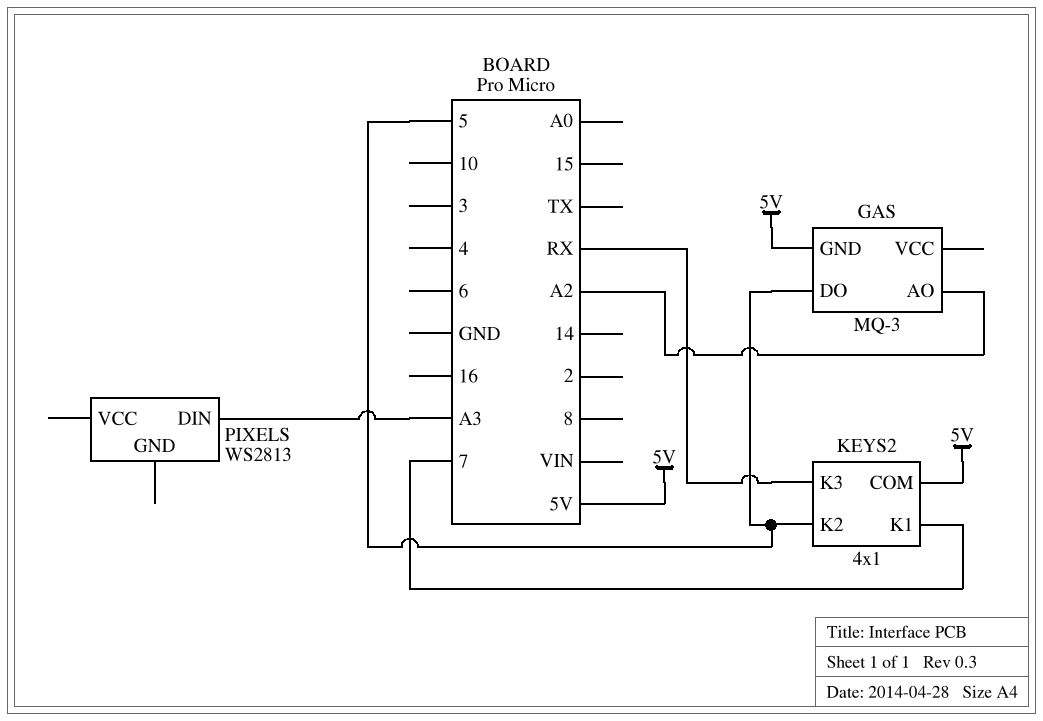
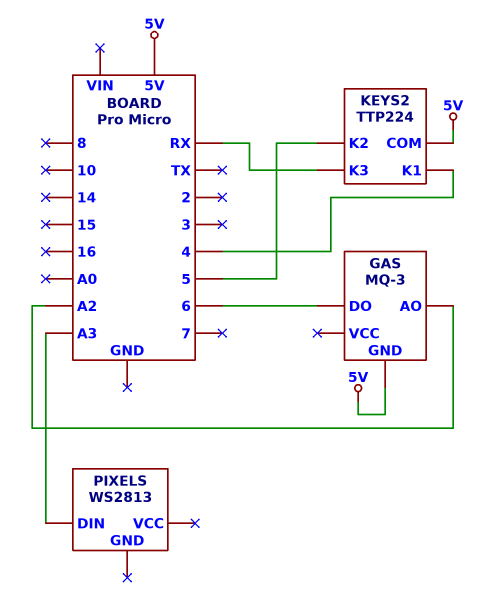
GAS pin DO: 5 -> 6
KEYS2: 4x1 -> TTP224
KEYS2 pin K1: 7 -> 4

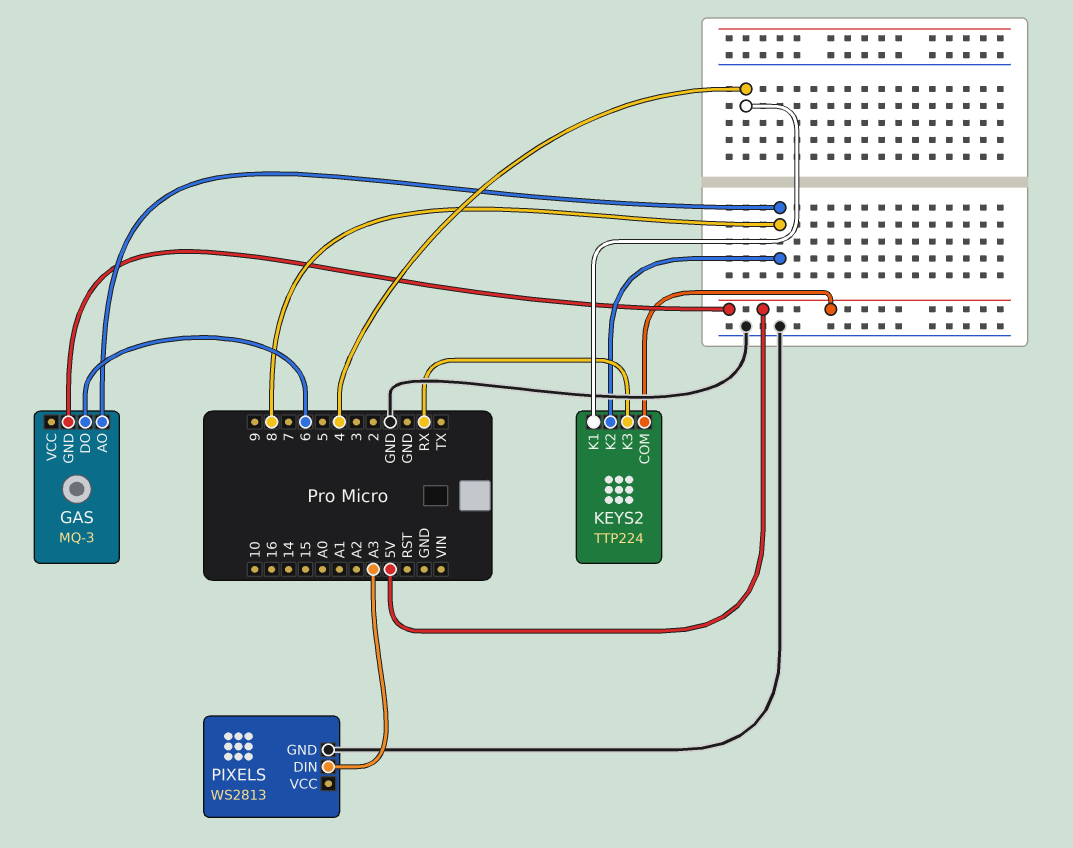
GAS pin AO: A2 -> 8
KEYS2 pin K2: 5 -> 8
PIXELS pin GND: none -> GND

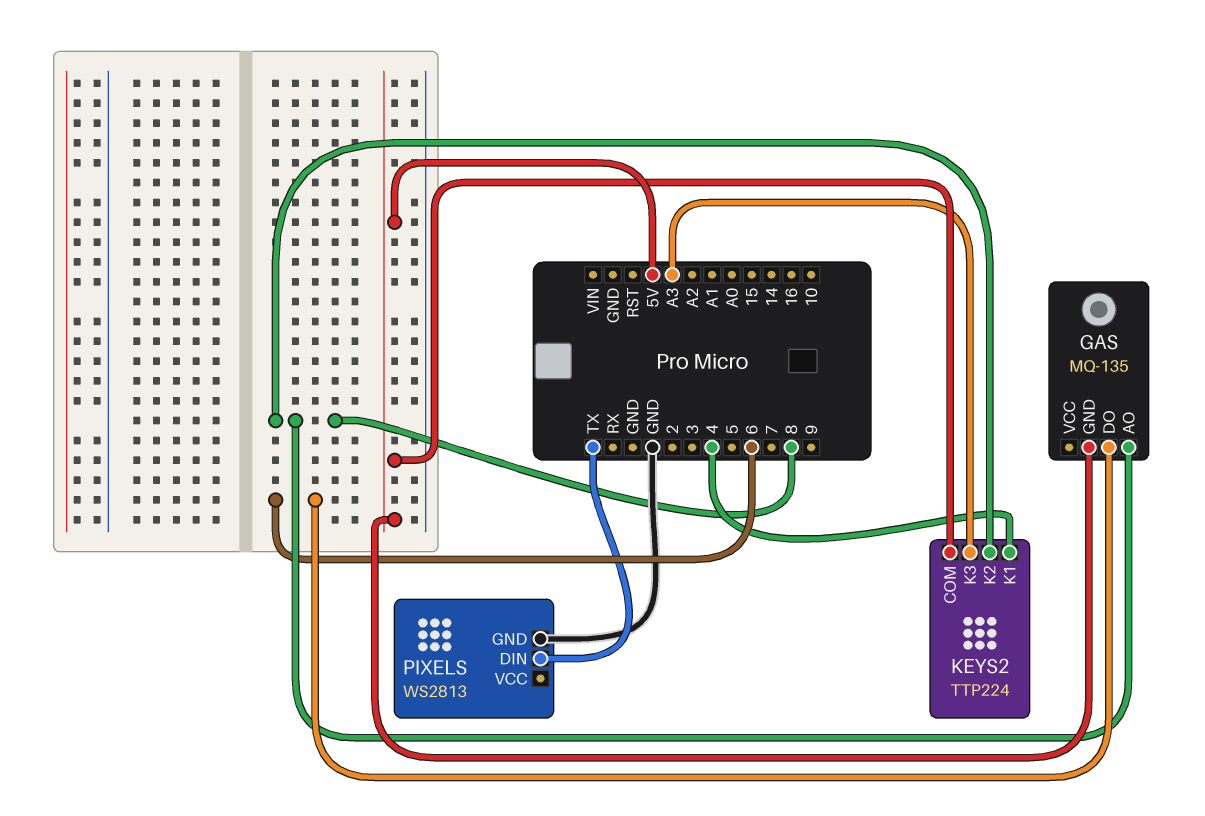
GAS: MQ-3 -> MQ-135
KEYS2 pin K3: RX -> A3
PIXELS pin DIN: A3 -> TX

